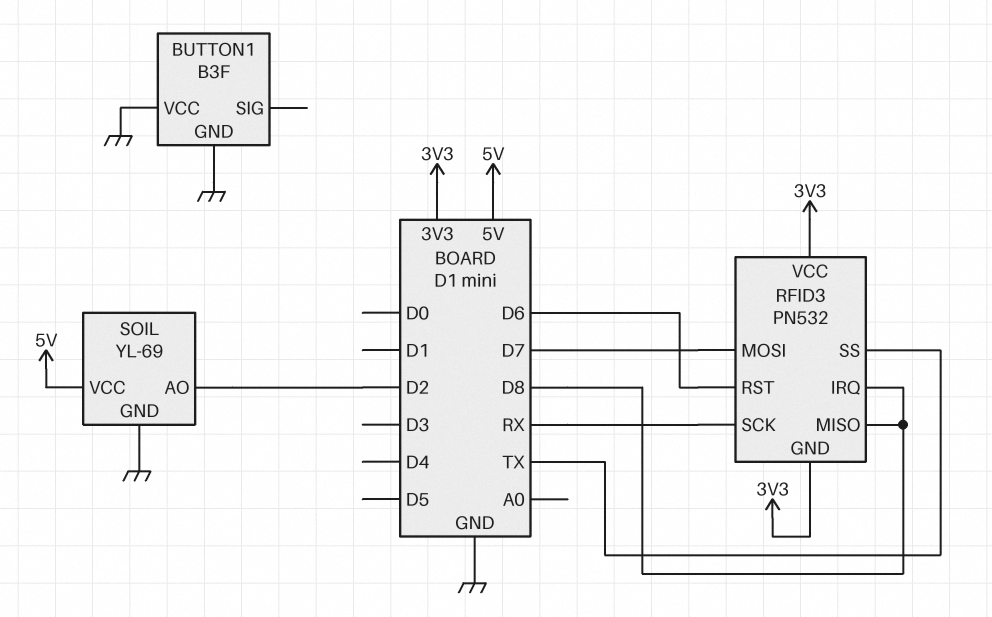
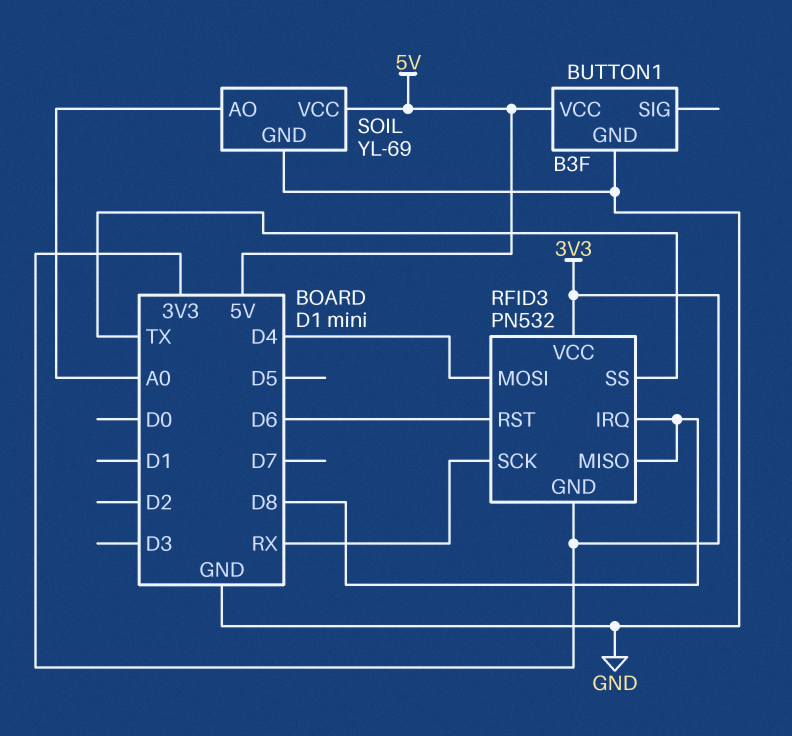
BUTTON1 pin VCC: GND -> 5V
RFID3 pin MOSI: D7 -> D4
SOIL pin AO: D2 -> A0

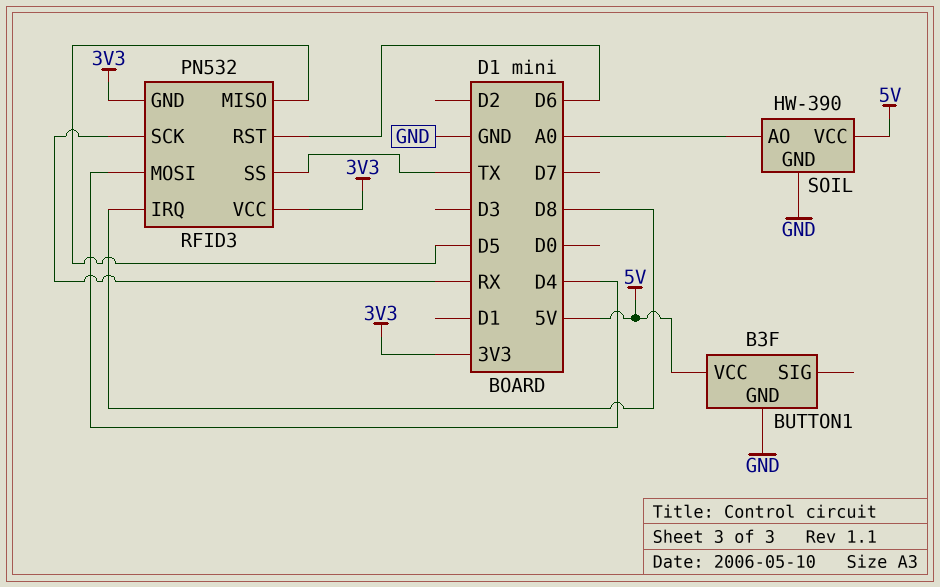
RFID3 pin MISO: D8 -> D5
SOIL: YL-69 -> HW-390

